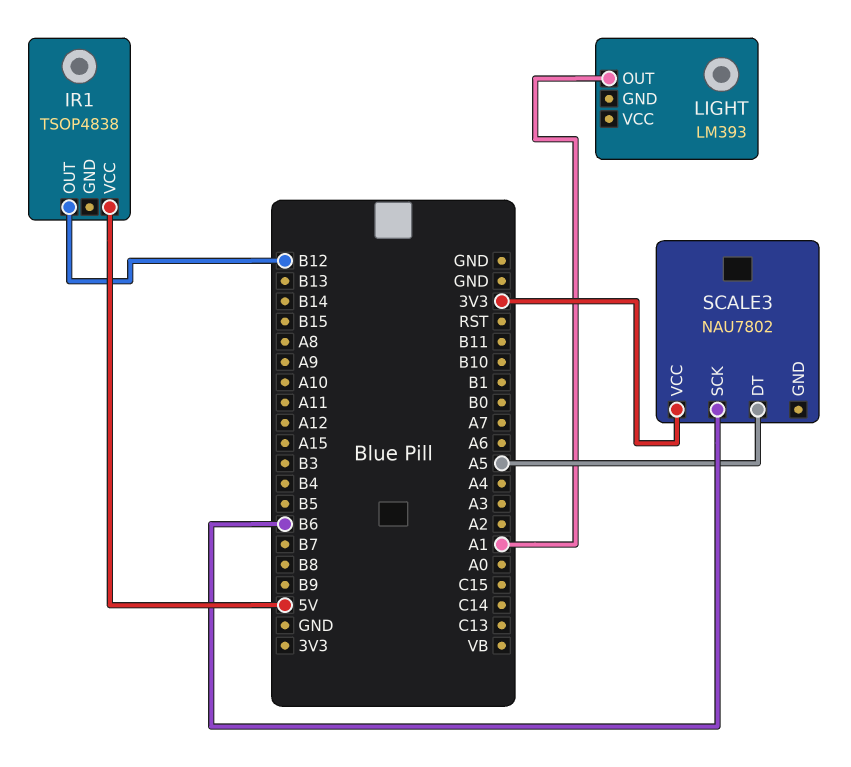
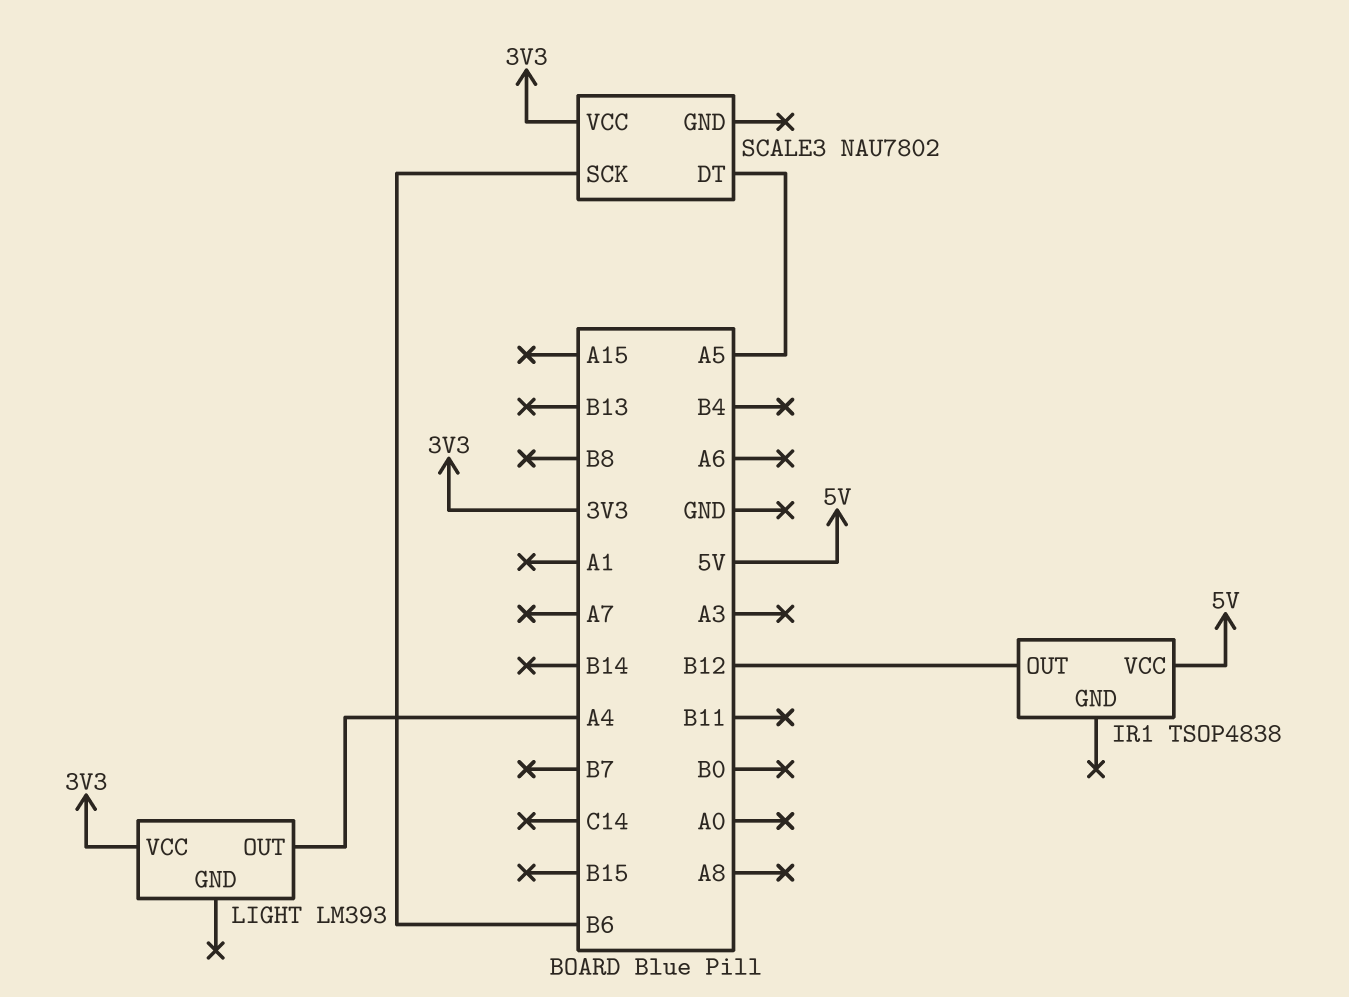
LIGHT pin OUT: A1 -> A4
LIGHT pin VCC: none -> 3V3

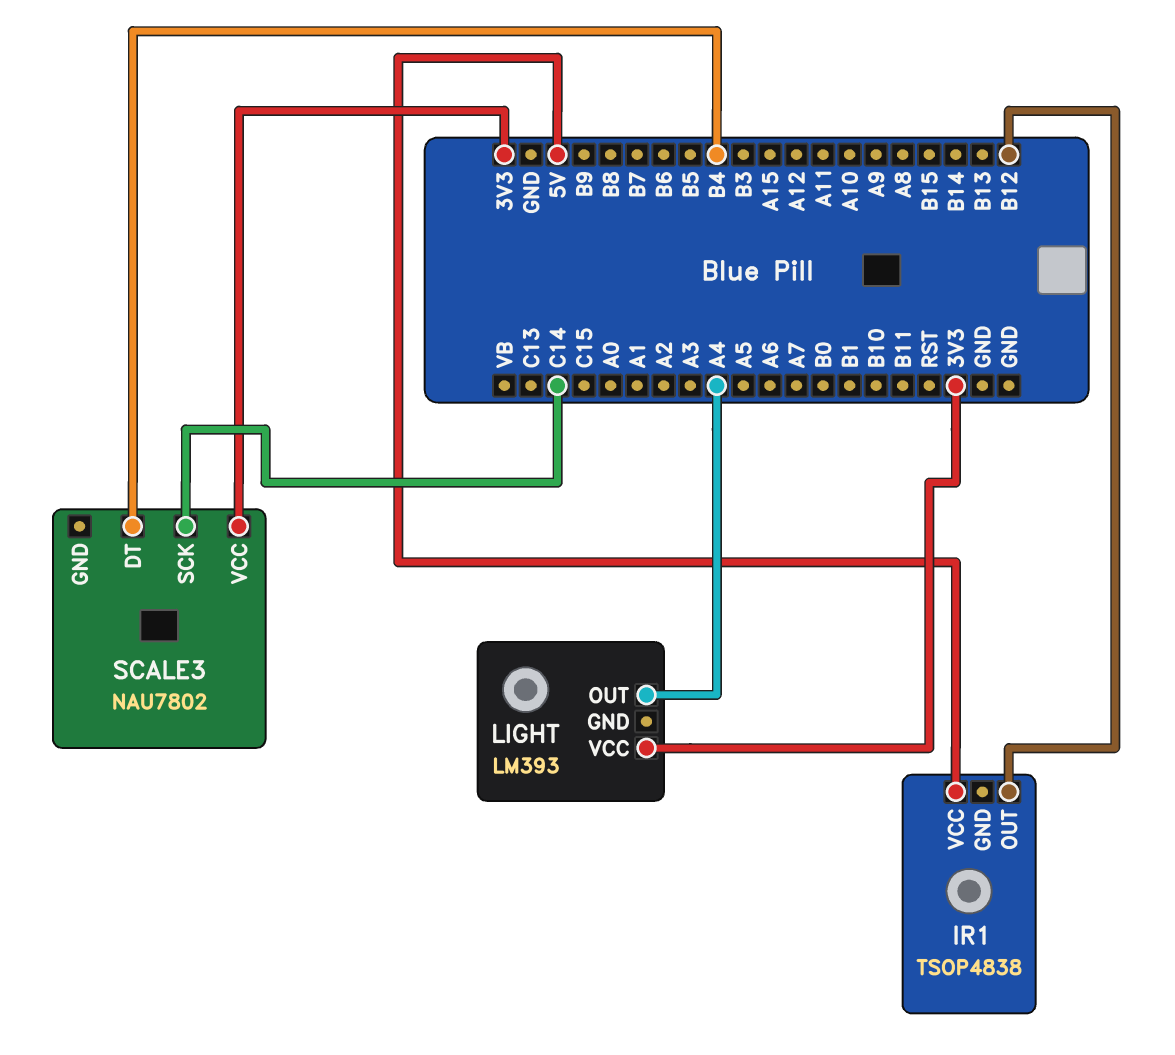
SCALE3 pin DT: A5 -> B4
SCALE3 pin SCK: B6 -> C14

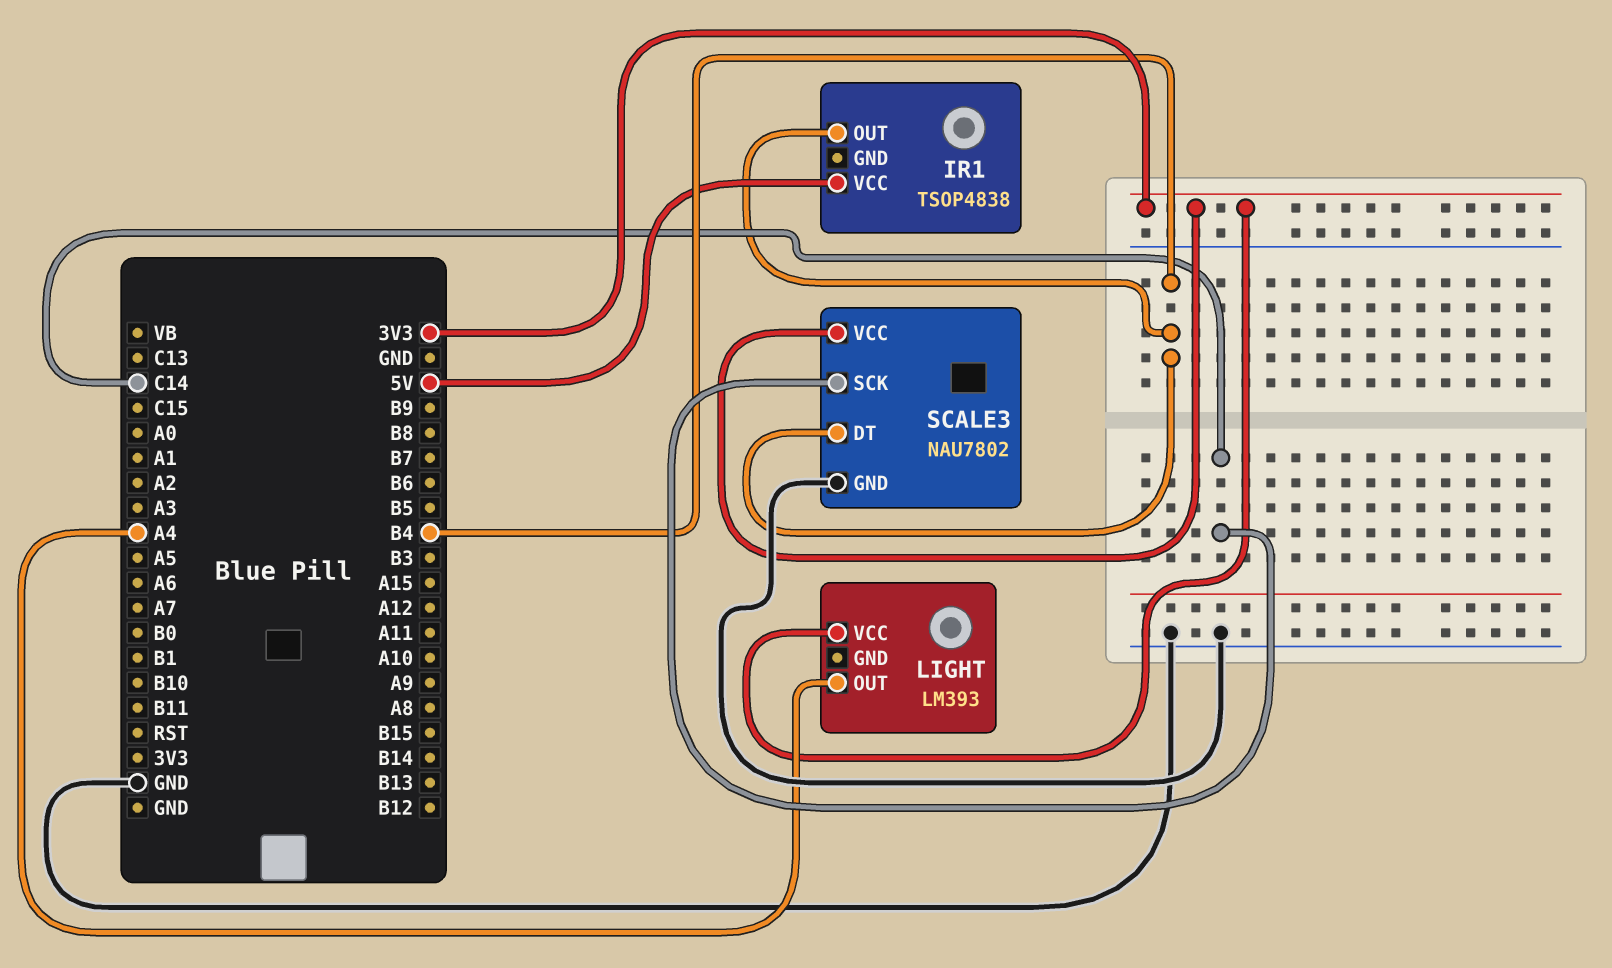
IR1 pin OUT: B12 -> B4
SCALE3 pin GND: none -> GND

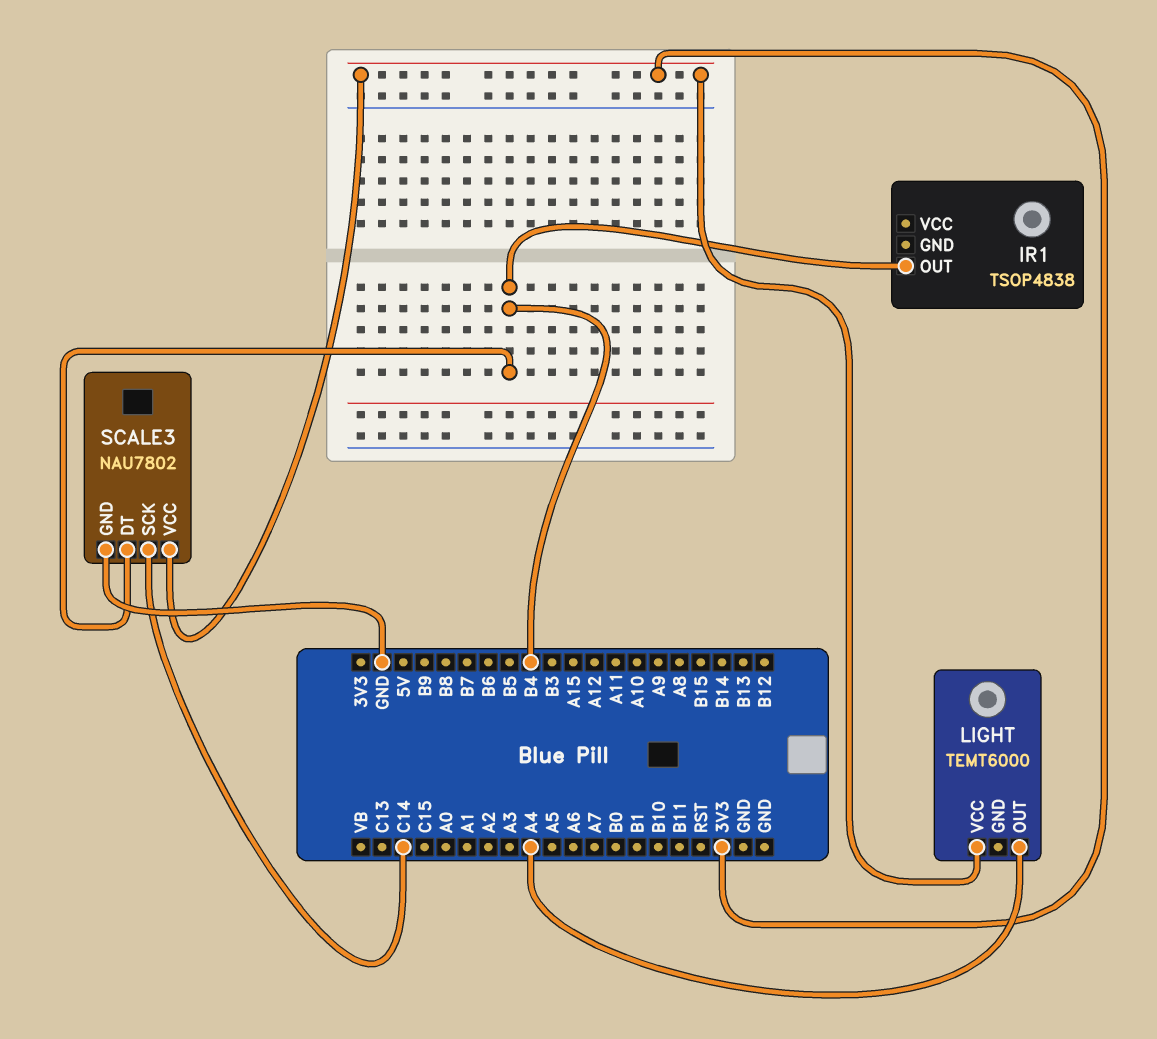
IR1 pin VCC: 5V -> none
LIGHT: LM393 -> TEMT6000

